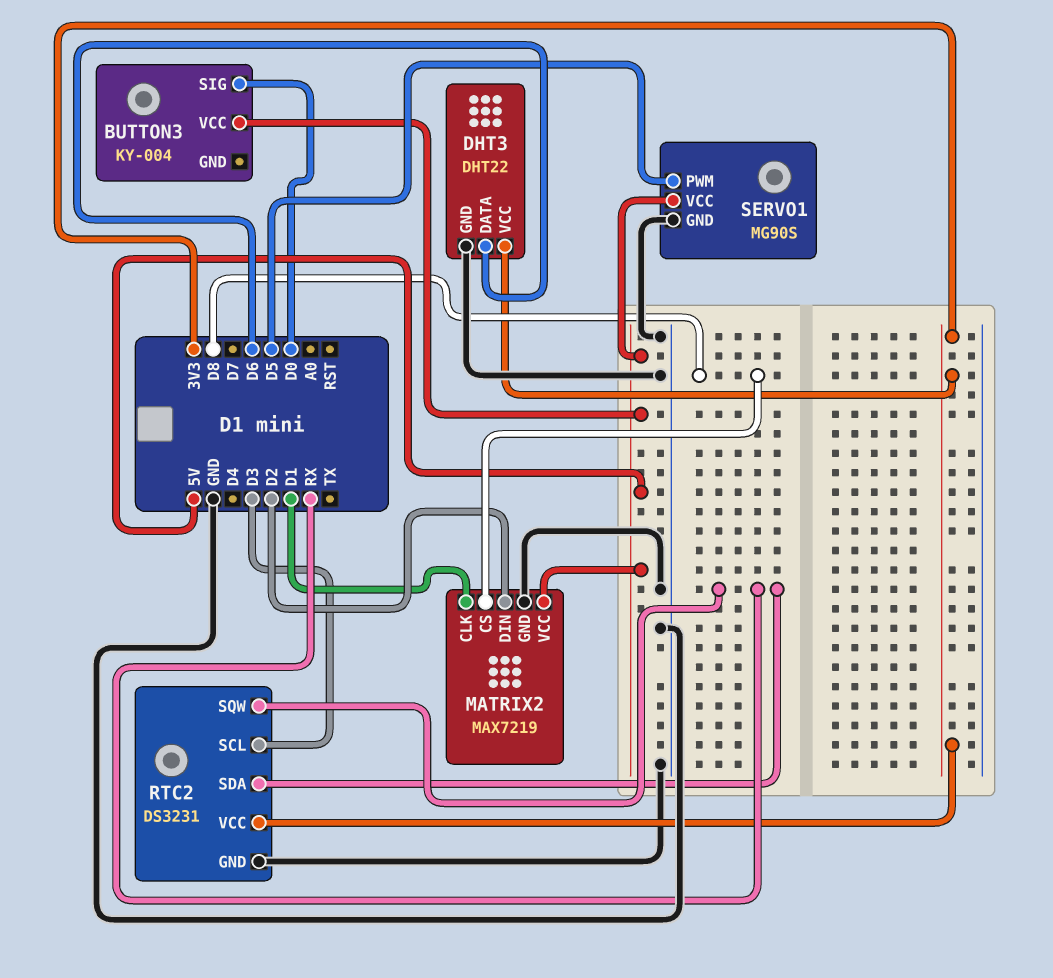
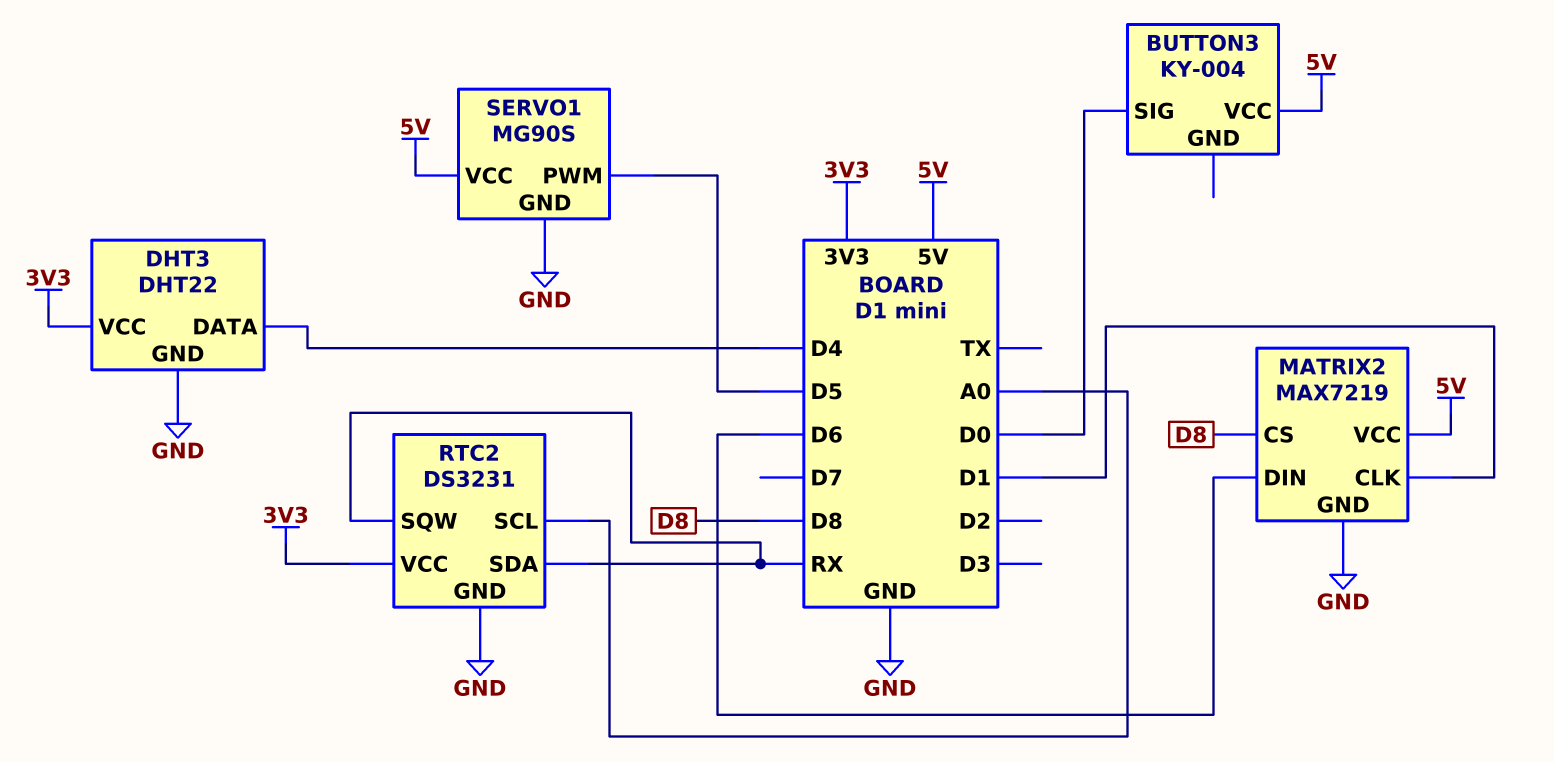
DHT3 pin DATA: D6 -> D4
MATRIX2 pin DIN: D2 -> D6
RTC2 pin SCL: D3 -> A0

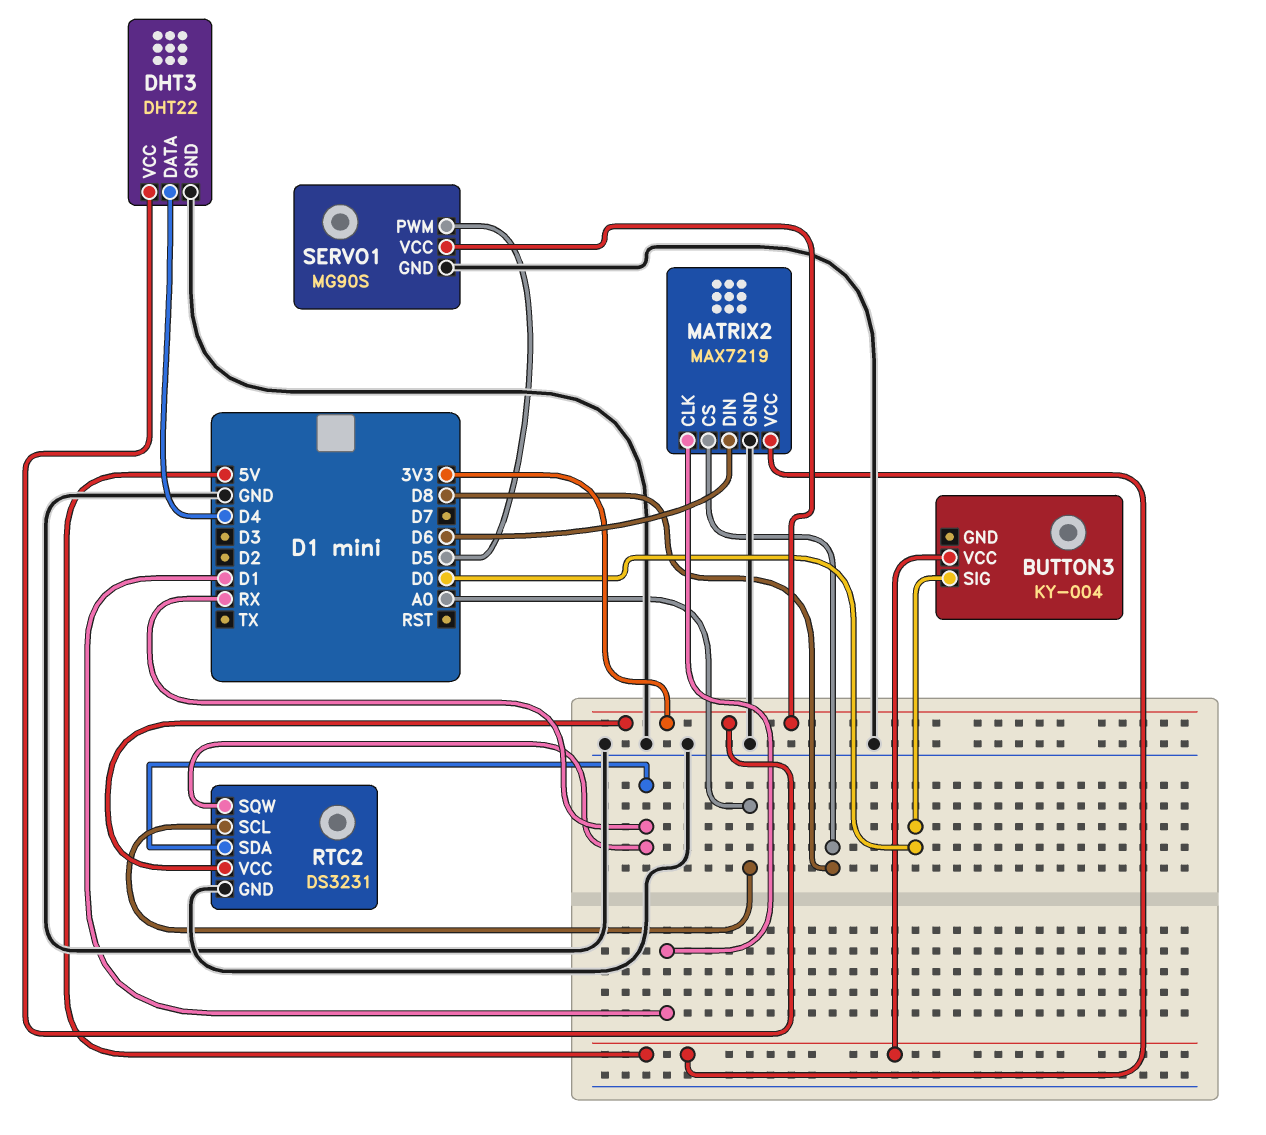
SERVO1 pin VCC: 5V -> 3V3

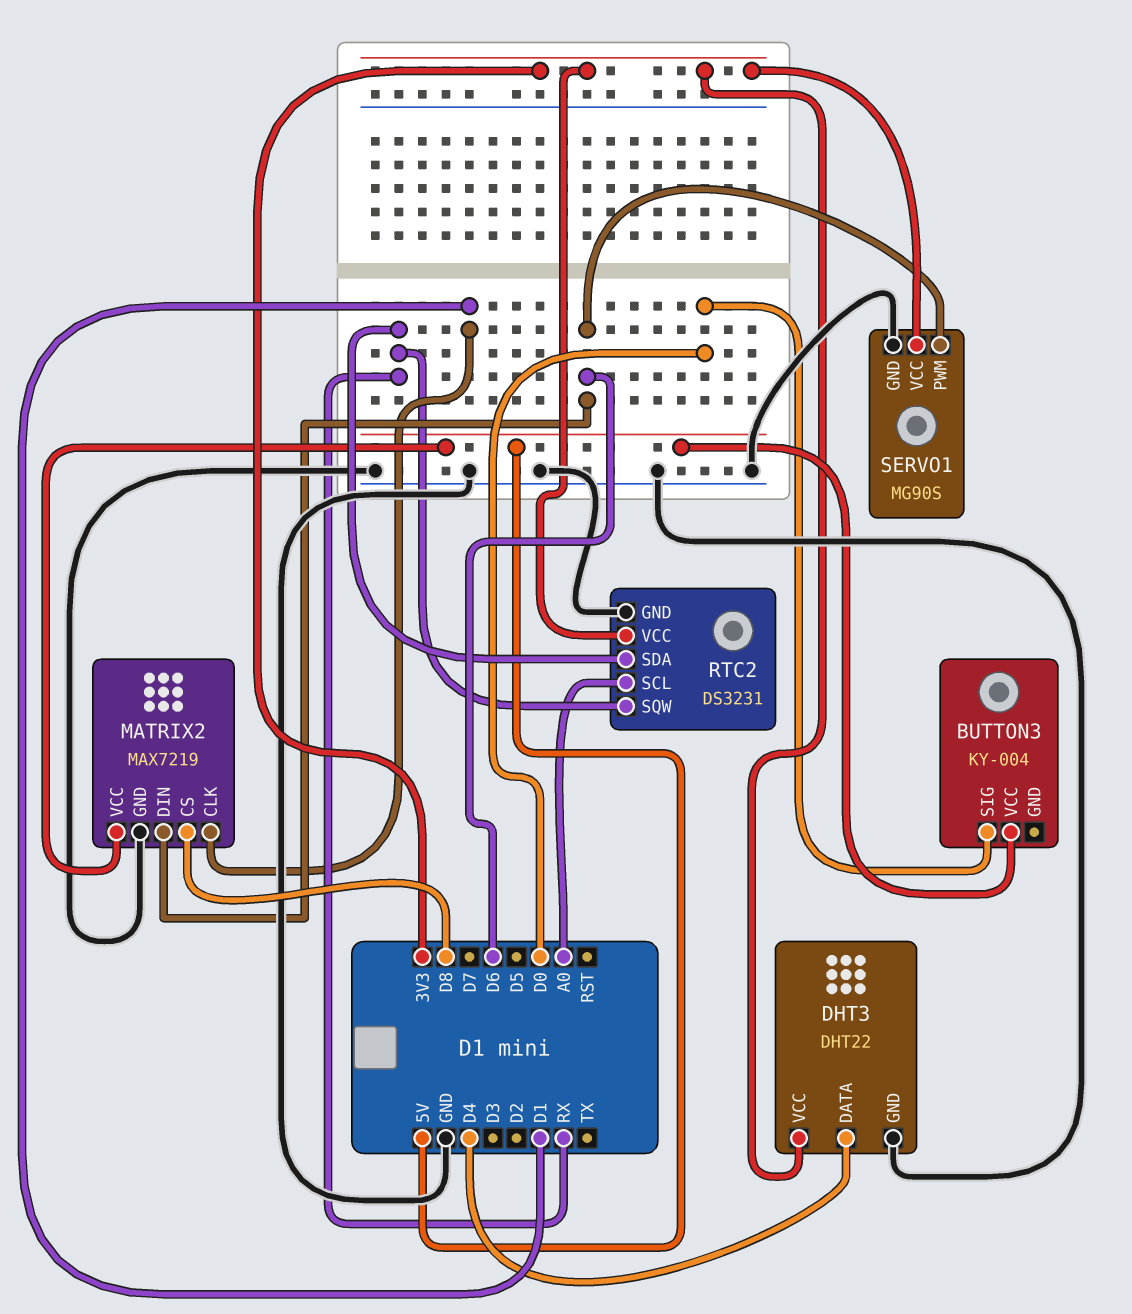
SERVO1 pin PWM: D5 -> D6

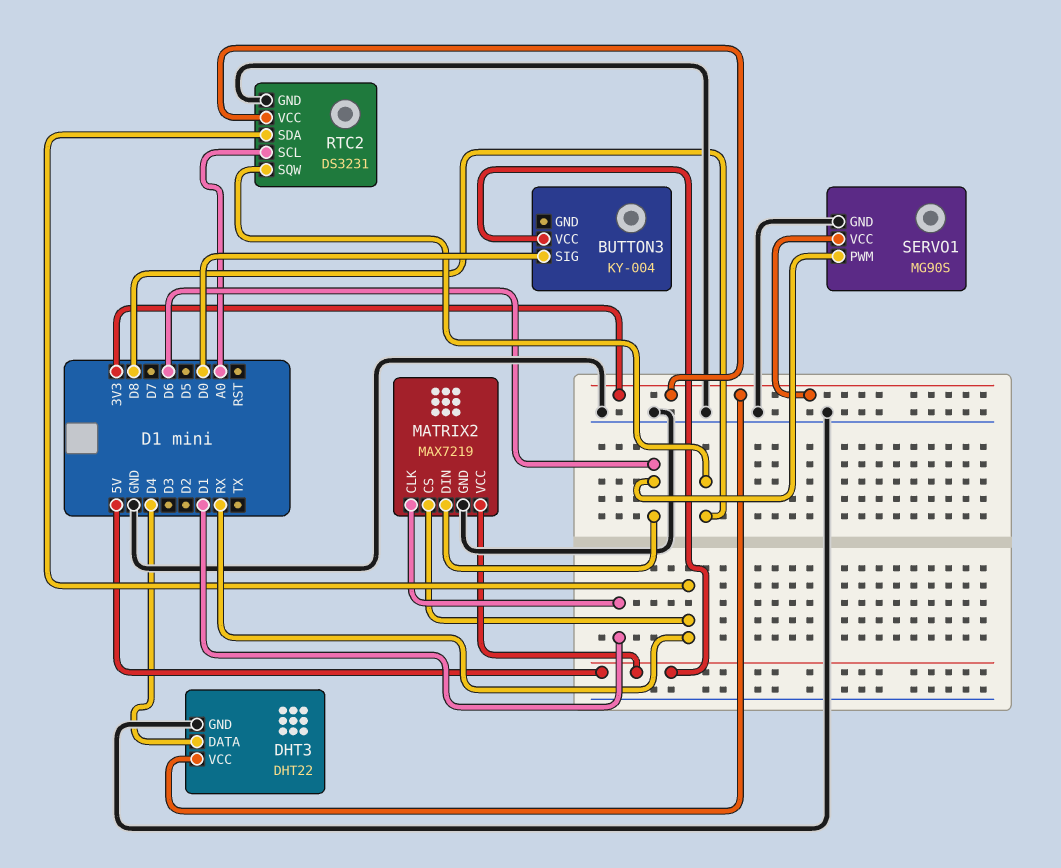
MATRIX2 pin CS: D8 -> RX
RTC2 pin SQW: RX -> D8

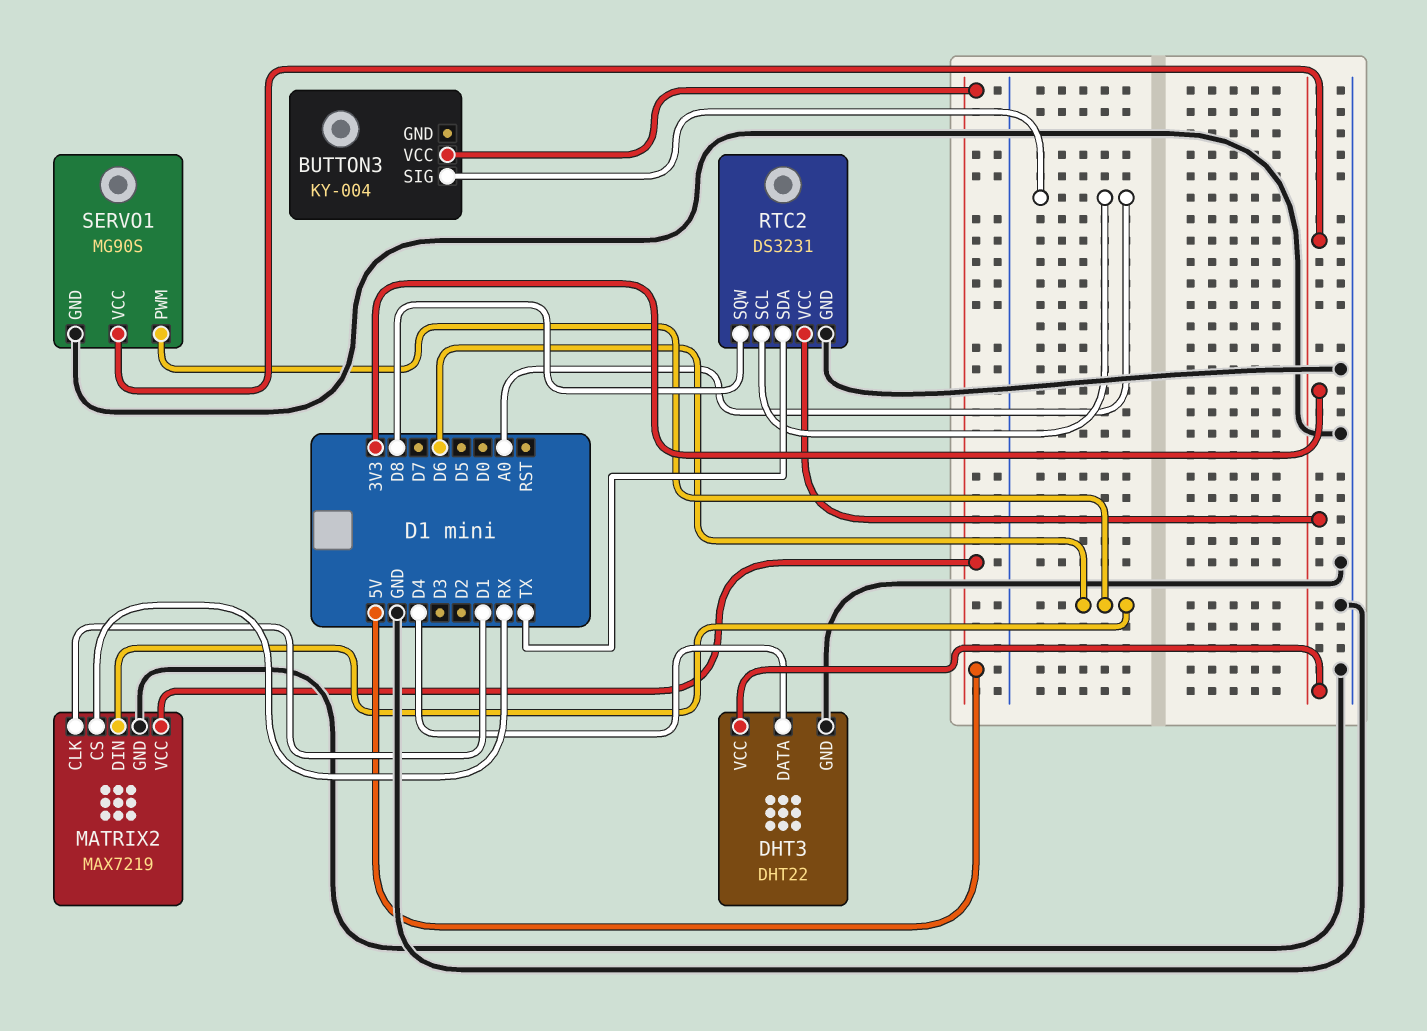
BUTTON3 pin SIG: D0 -> A0
RTC2 pin SDA: RX -> TX

